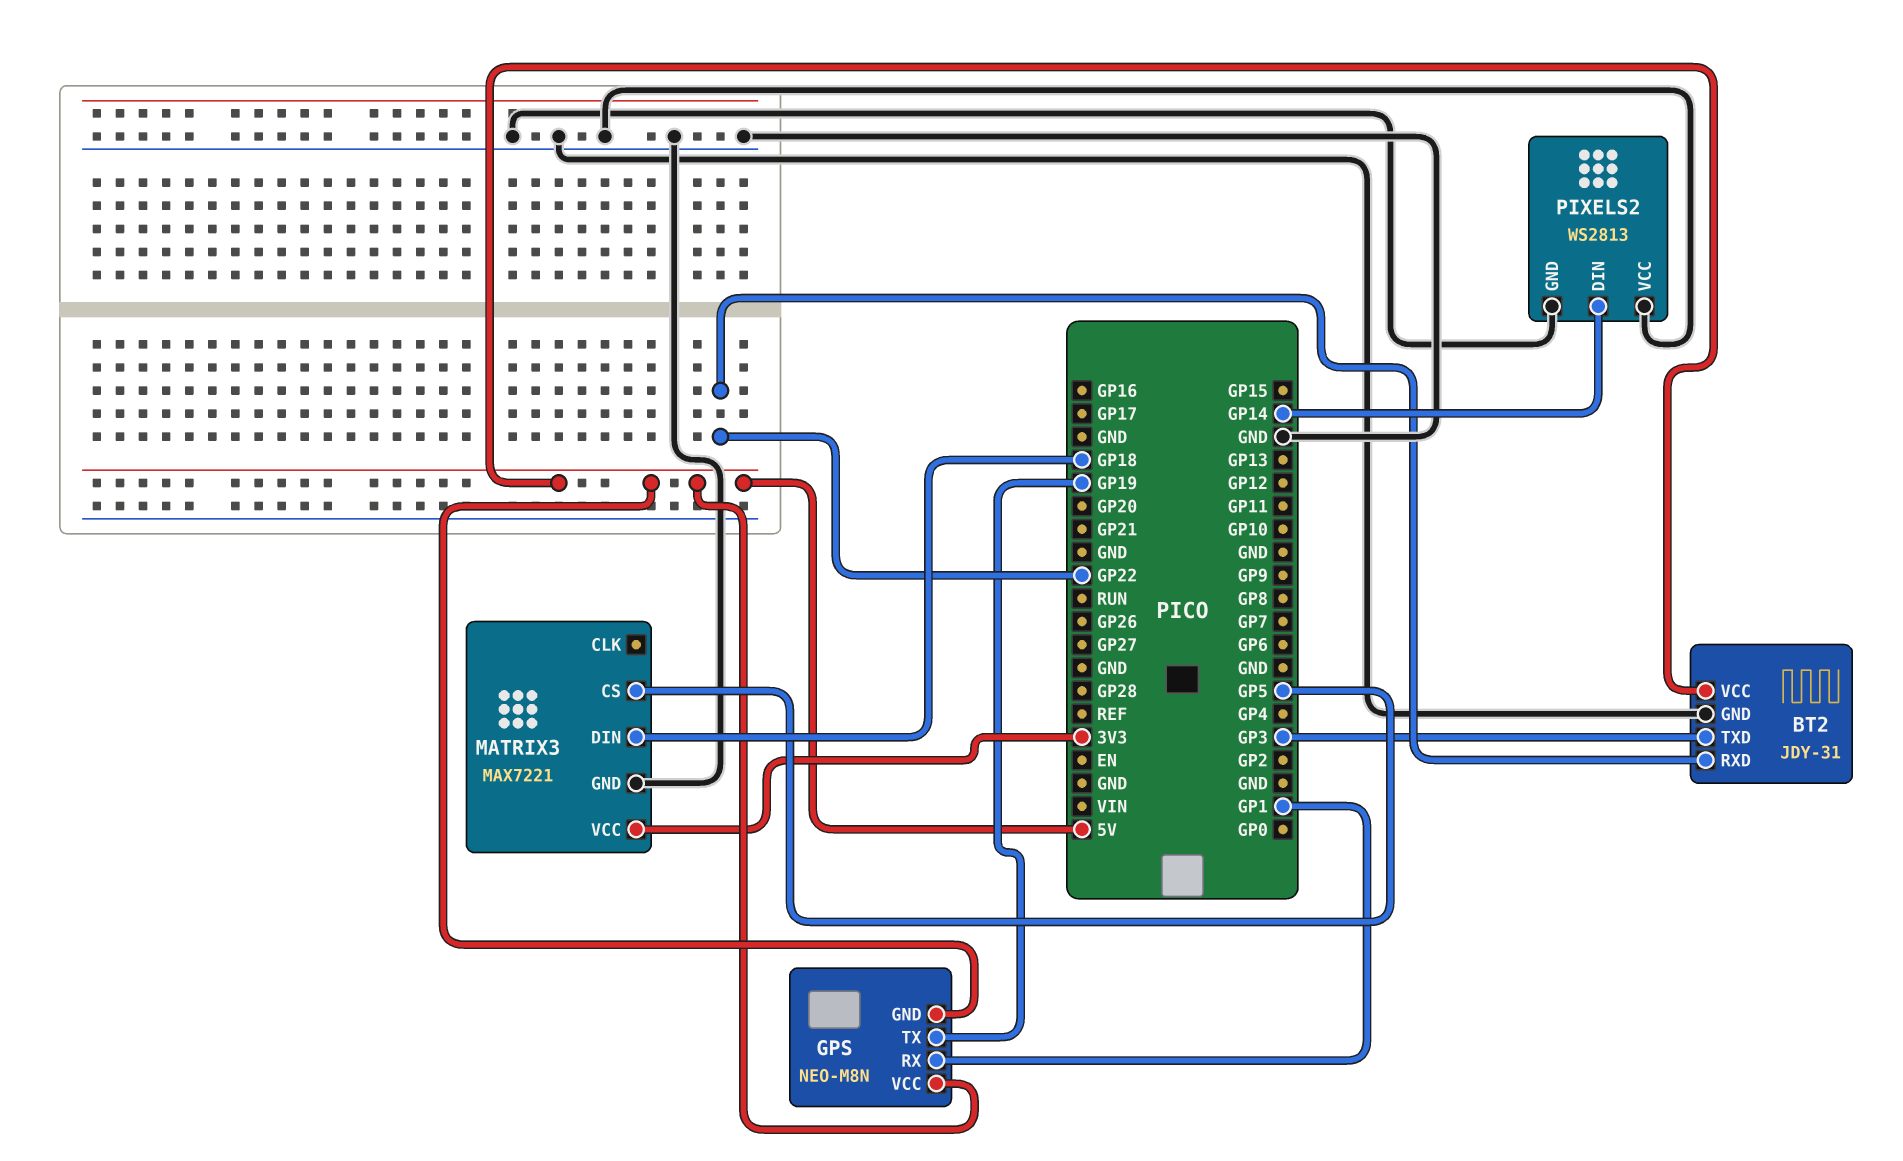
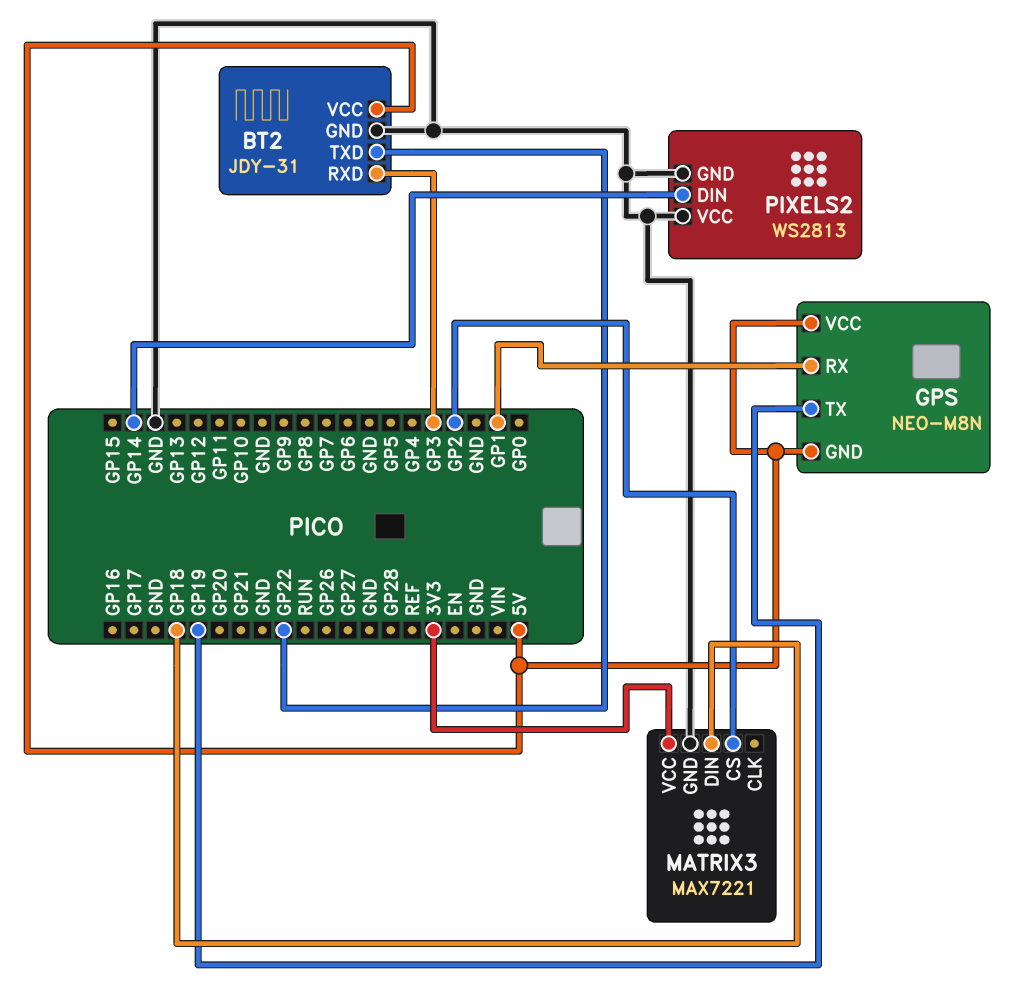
BT2 pin RXD: GP22 -> GP3
BT2 pin TXD: GP3 -> GP22
MATRIX3 pin CS: GP5 -> GP2

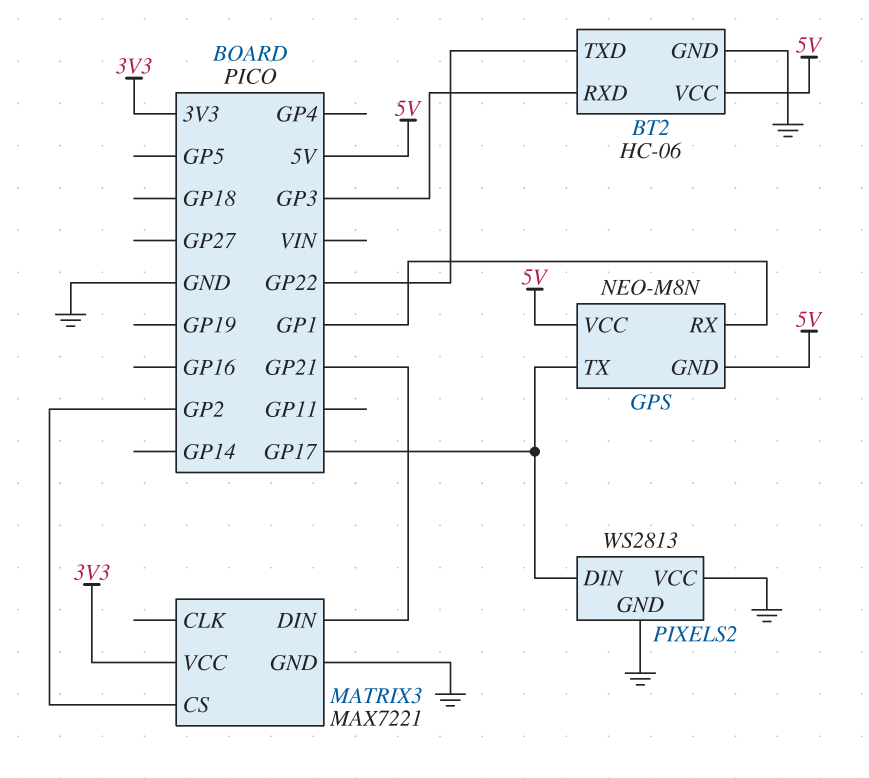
BT2: JDY-31 -> HC-06
GPS pin TX: GP19 -> GP17
MATRIX3 pin DIN: GP18 -> GP21
PIXELS2 pin DIN: GP14 -> GP17

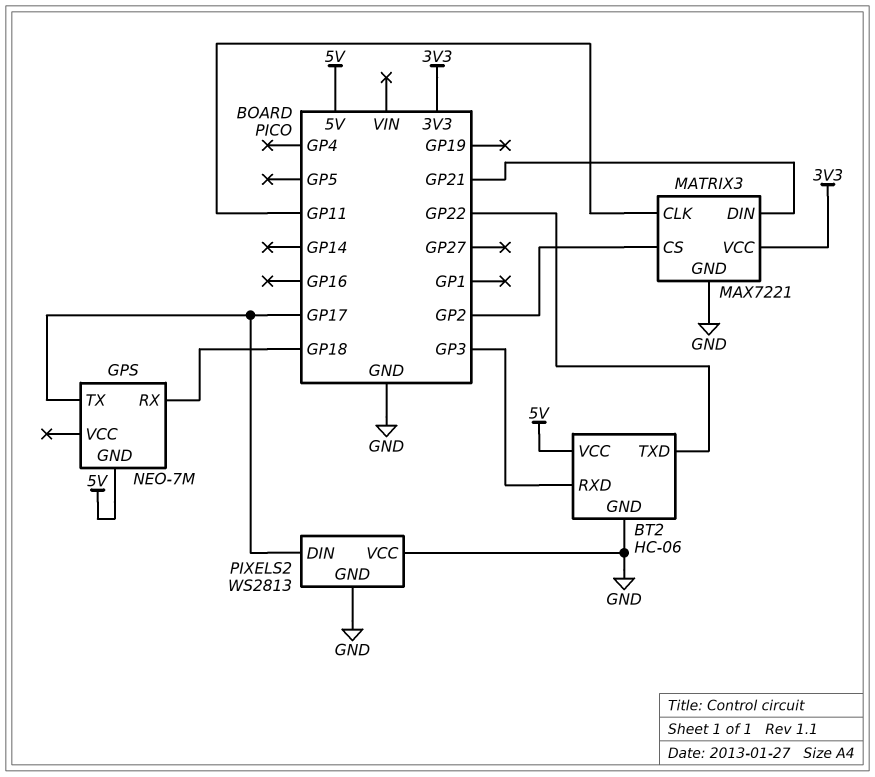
GPS: NEO-M8N -> NEO-7M
GPS pin RX: GP1 -> GP18
GPS pin VCC: 5V -> none
MATRIX3 pin CLK: none -> GP11

